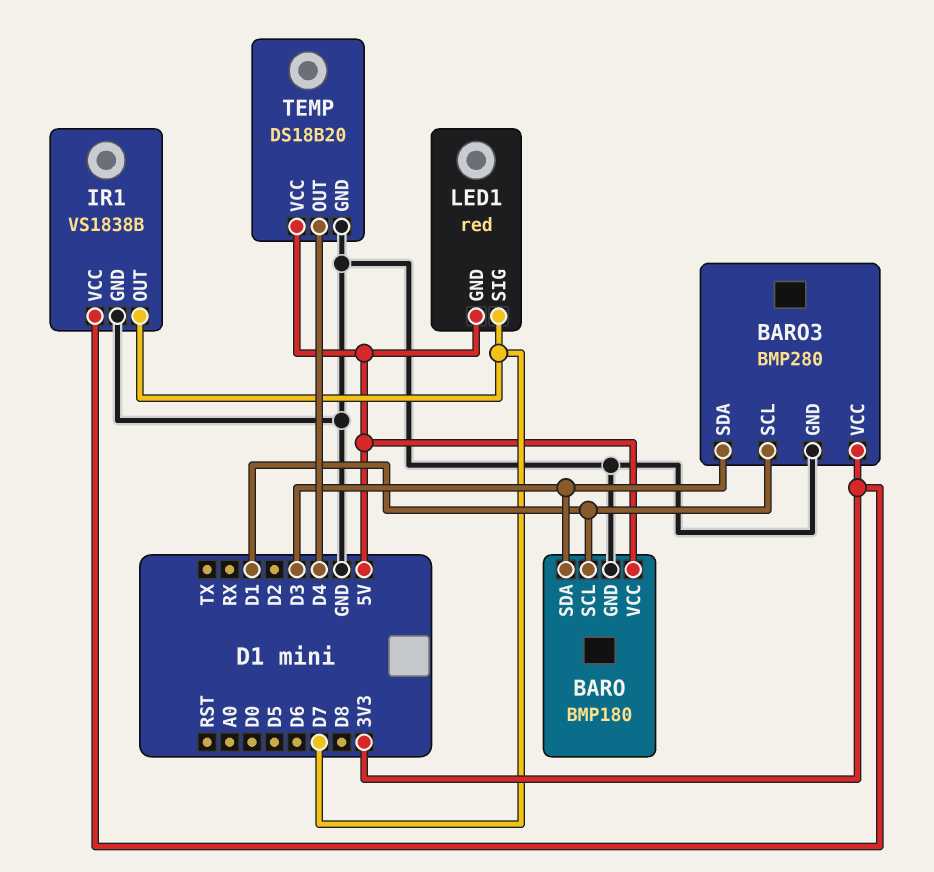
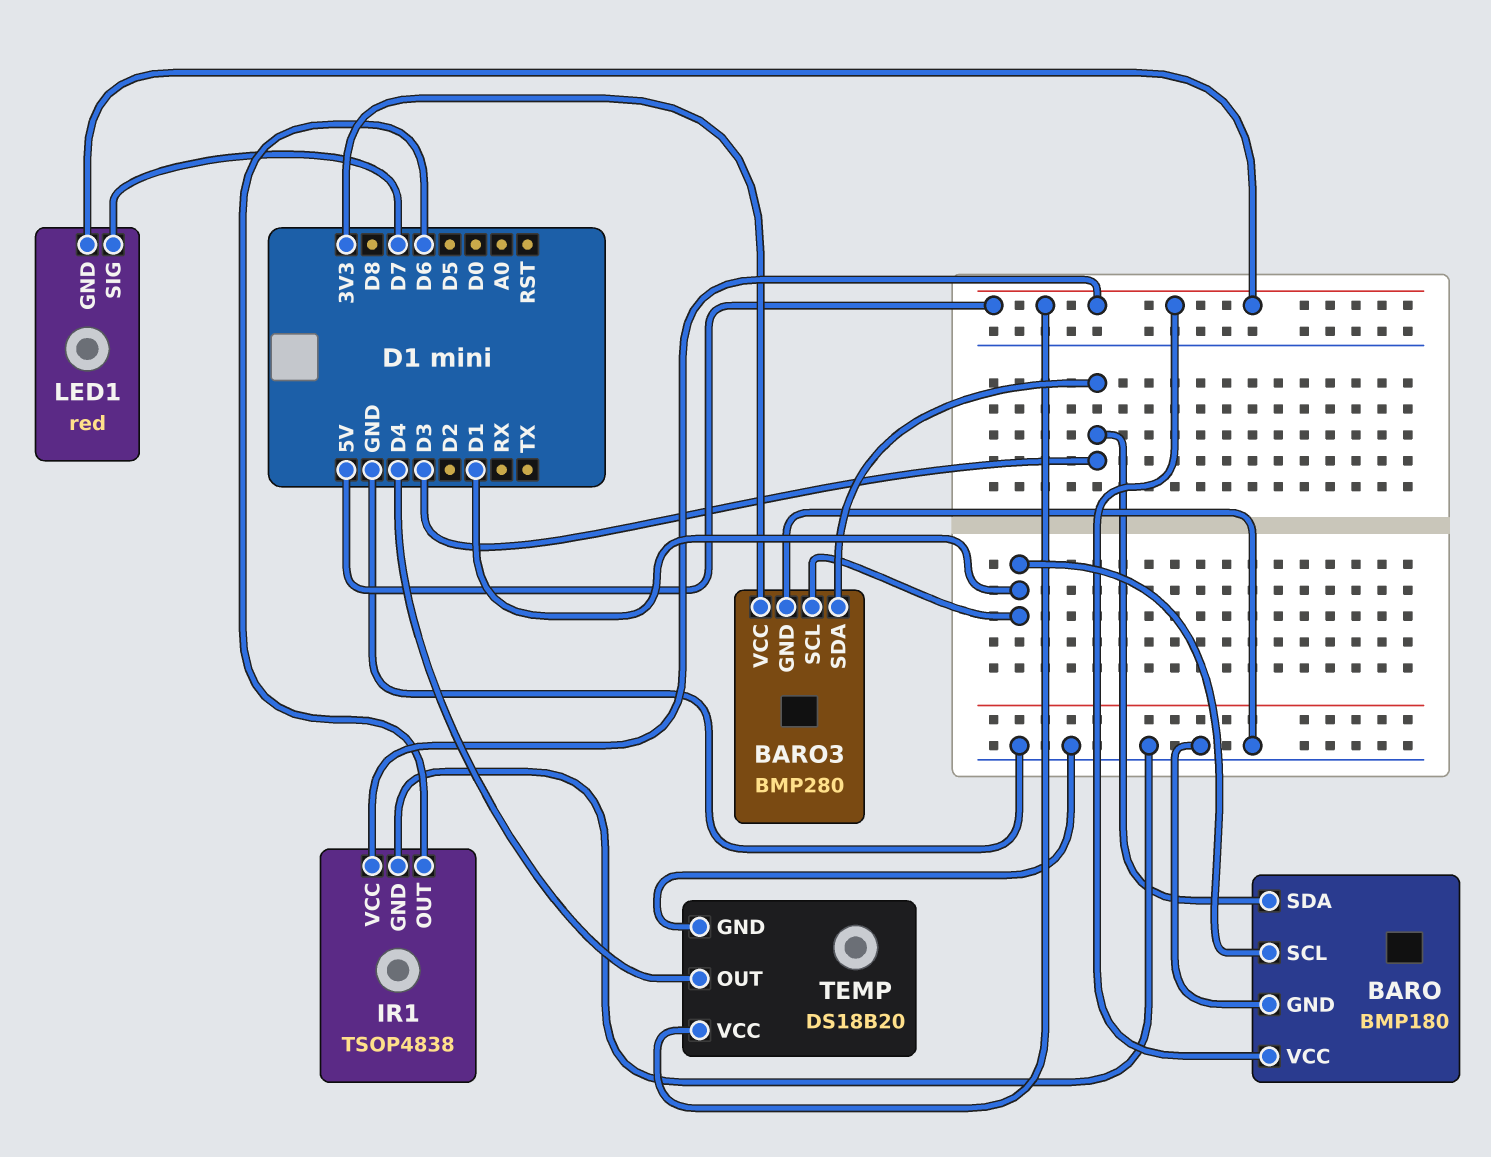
IR1: VS1838B -> TSOP4838
IR1 pin OUT: D7 -> D6
IR1 pin VCC: 3V3 -> 5V

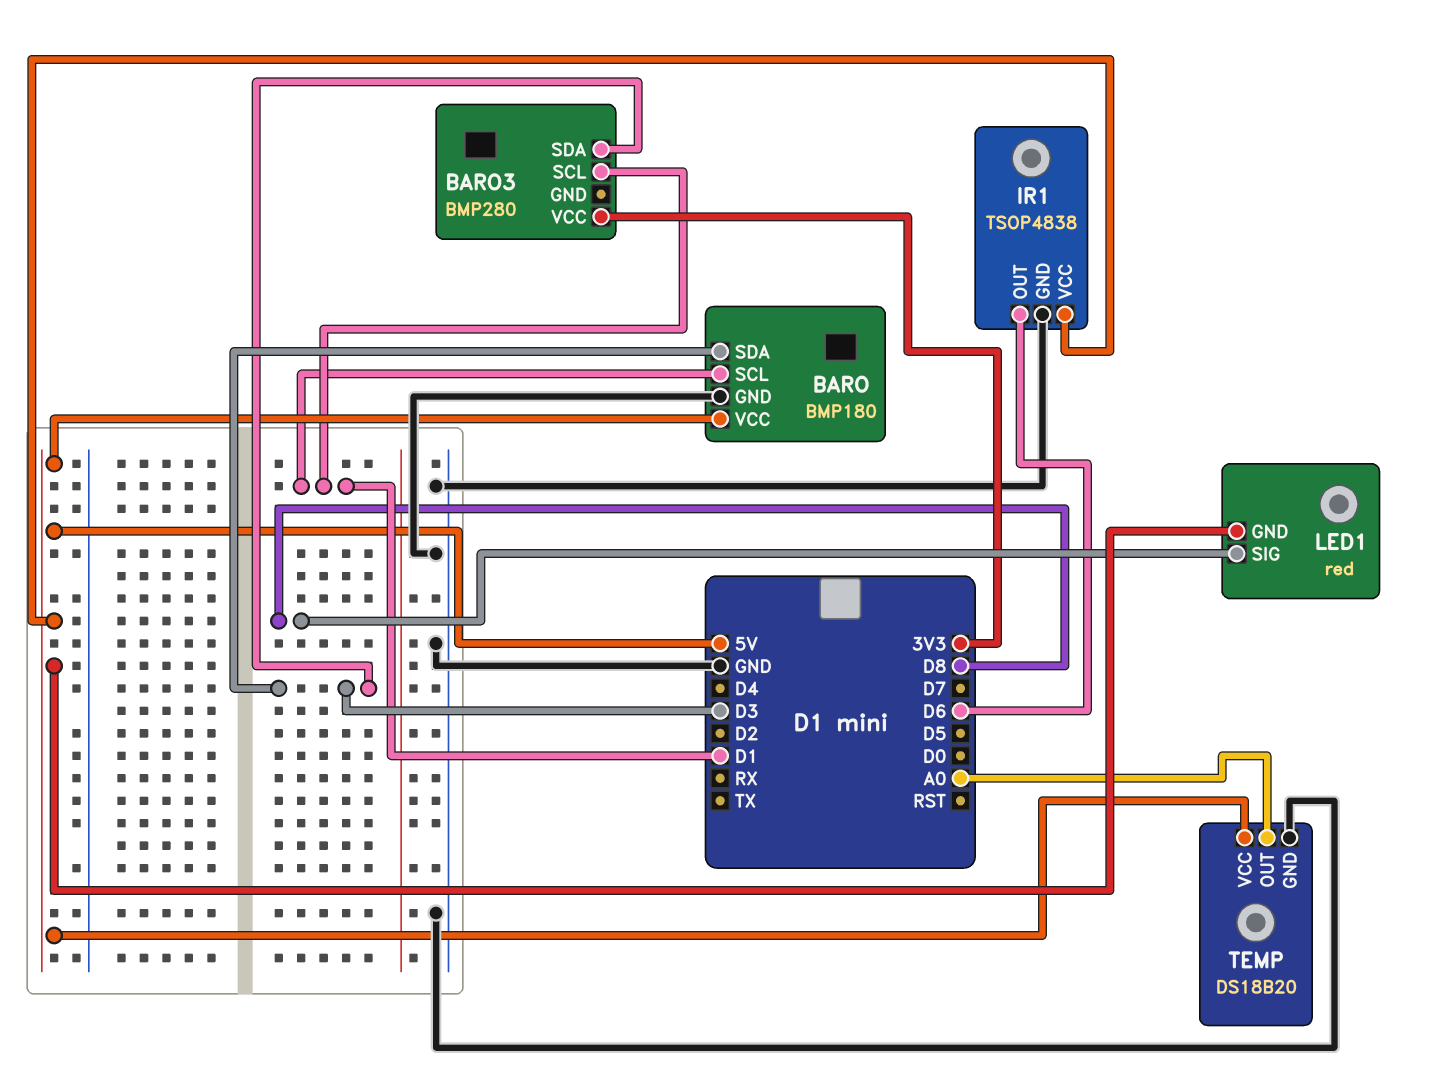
BARO3 pin GND: GND -> none
LED1 pin SIG: D7 -> D8
TEMP pin OUT: D4 -> A0

